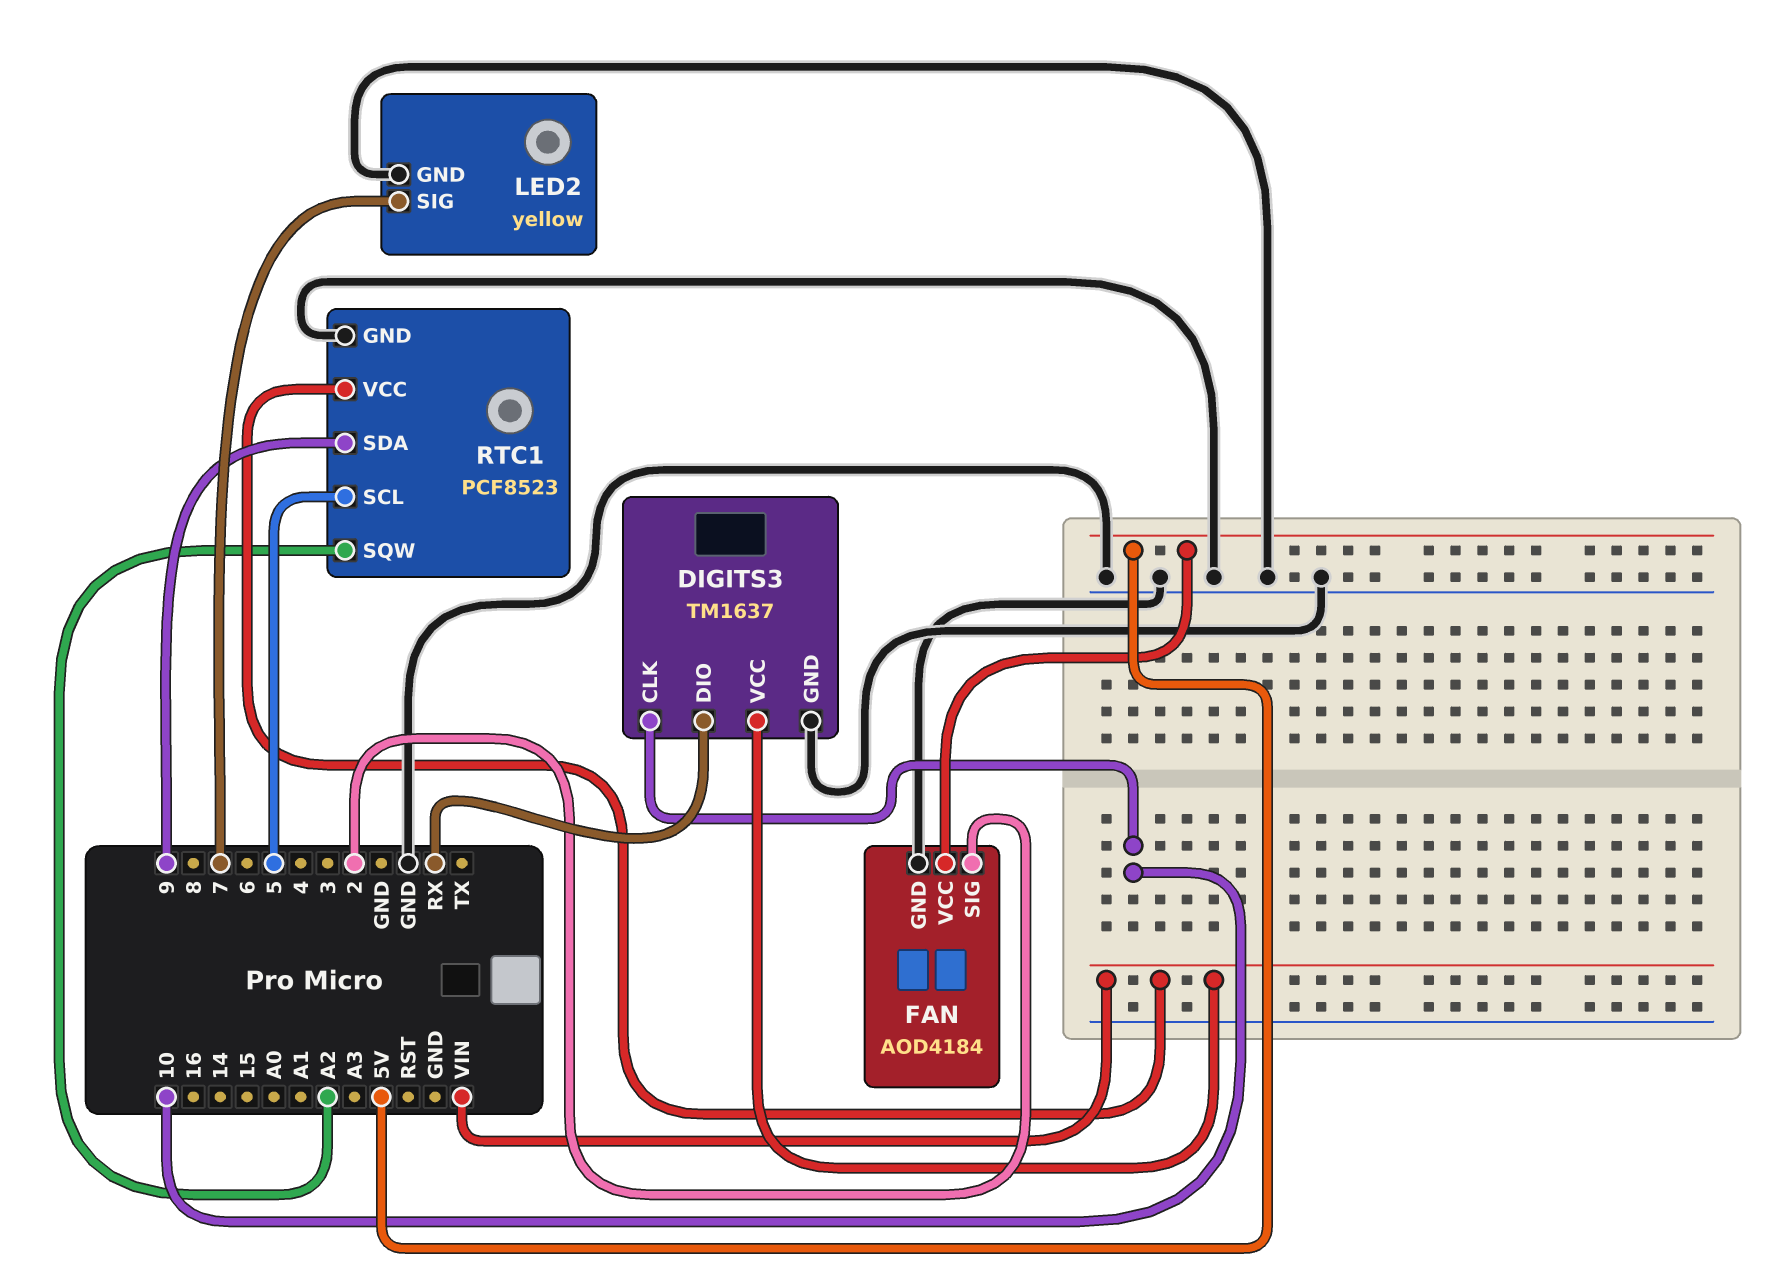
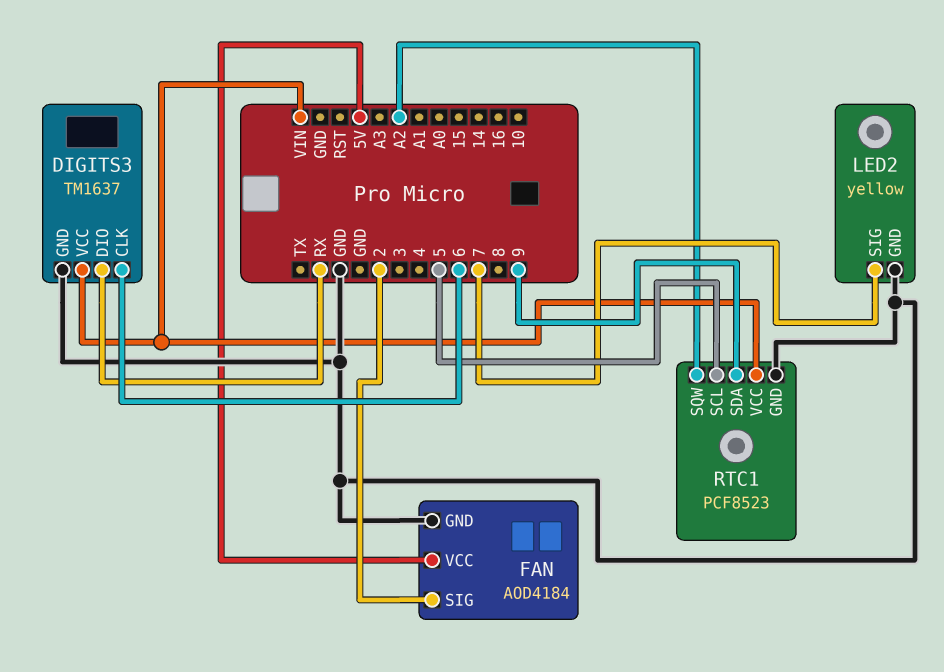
DIGITS3 pin CLK: 10 -> 6

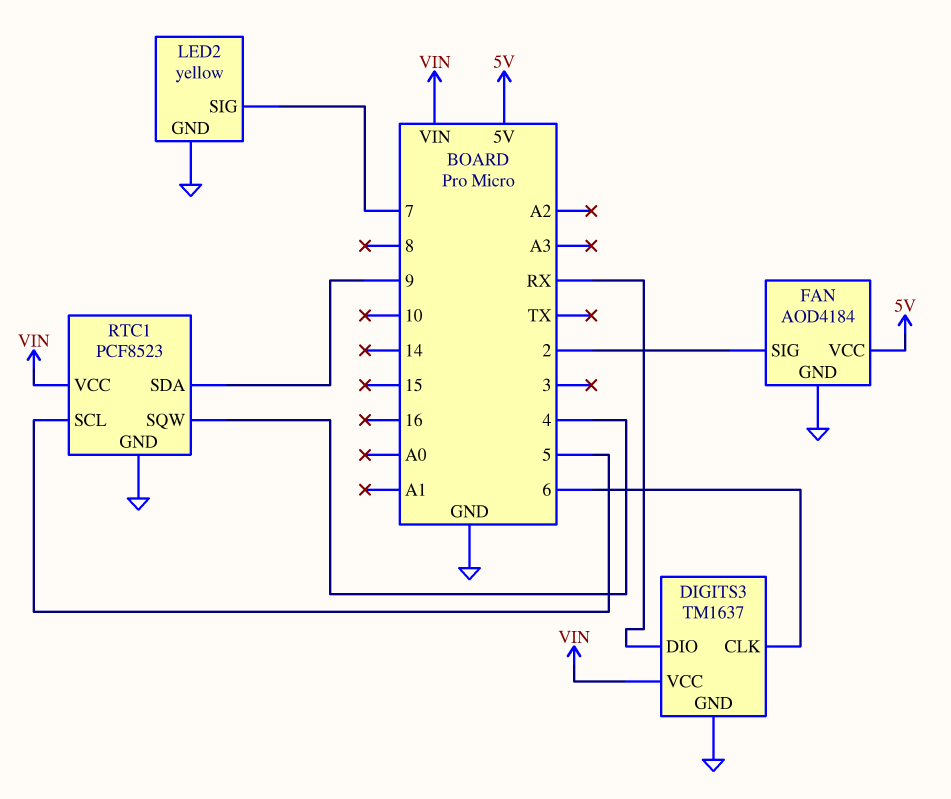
RTC1 pin SQW: A2 -> 4

